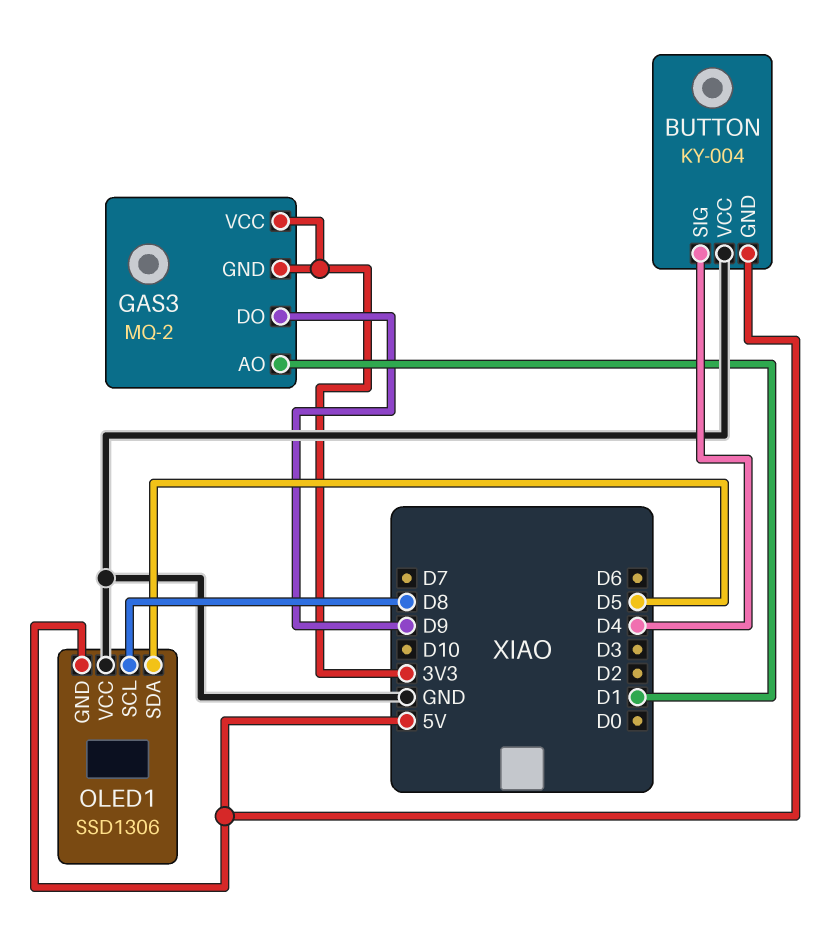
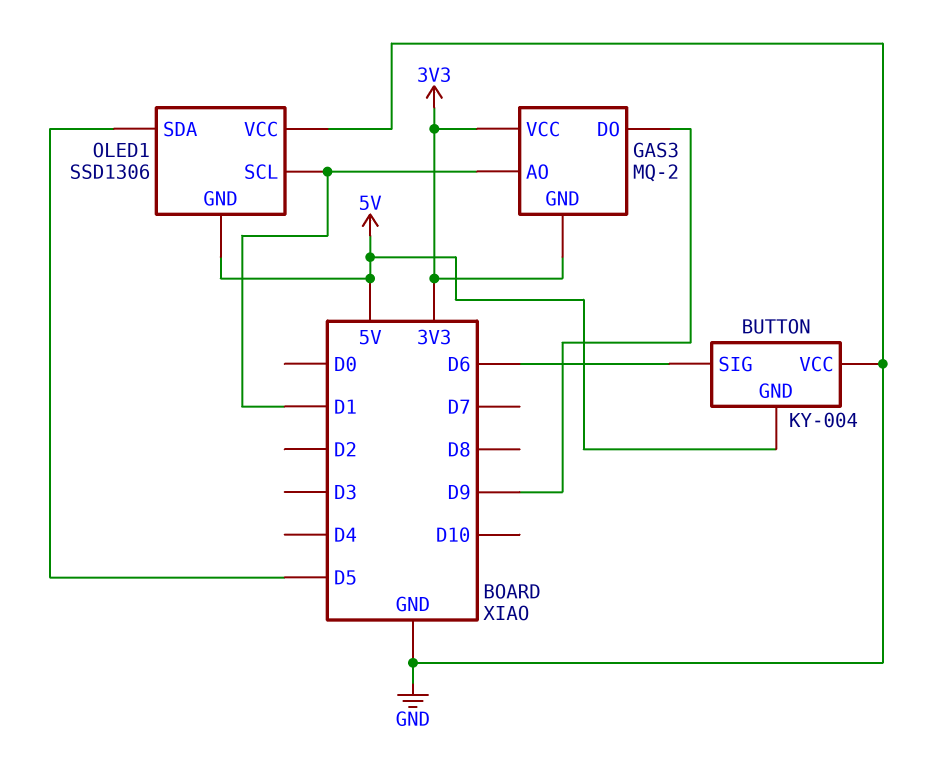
BUTTON pin SIG: D4 -> D6
OLED1 pin SCL: D8 -> D1

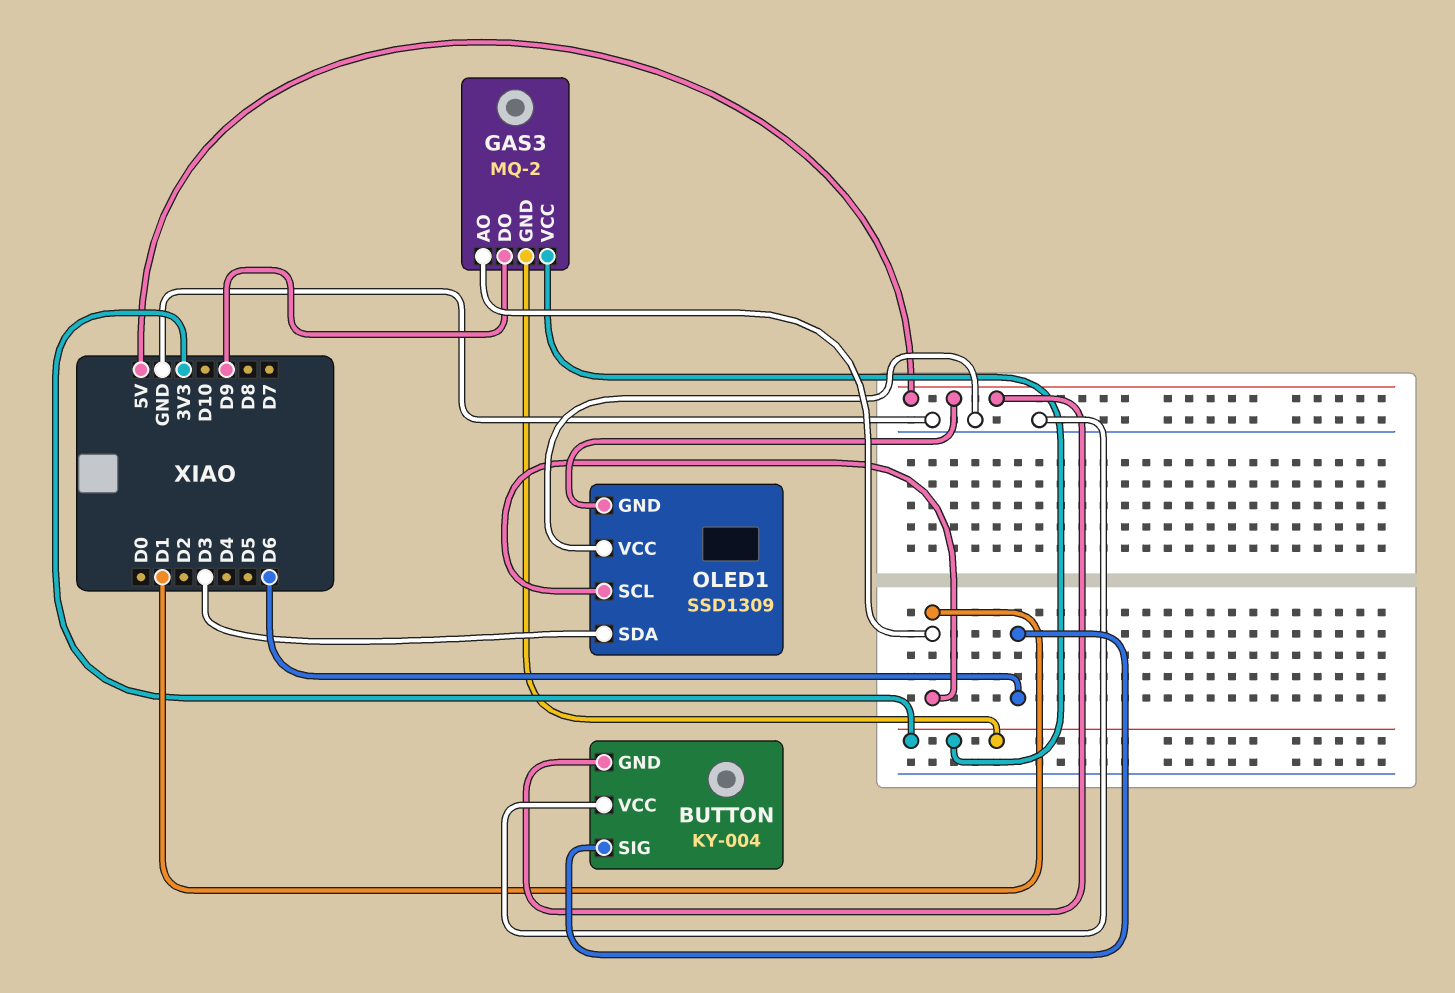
OLED1: SSD1306 -> SSD1309
OLED1 pin SDA: D5 -> D3

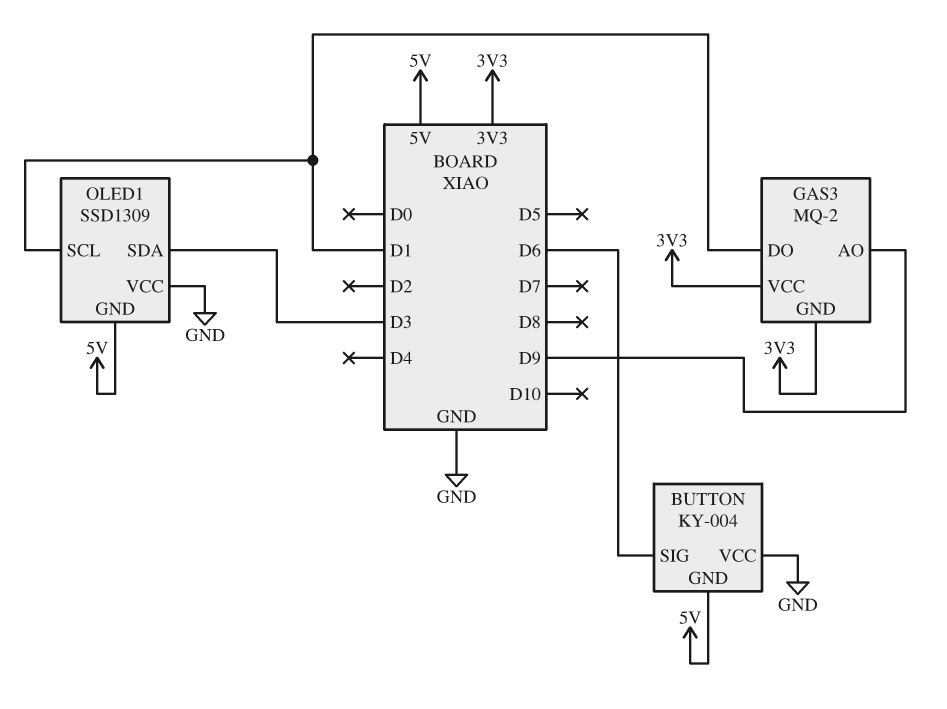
GAS3 pin AO: D1 -> D9
GAS3 pin DO: D9 -> D1

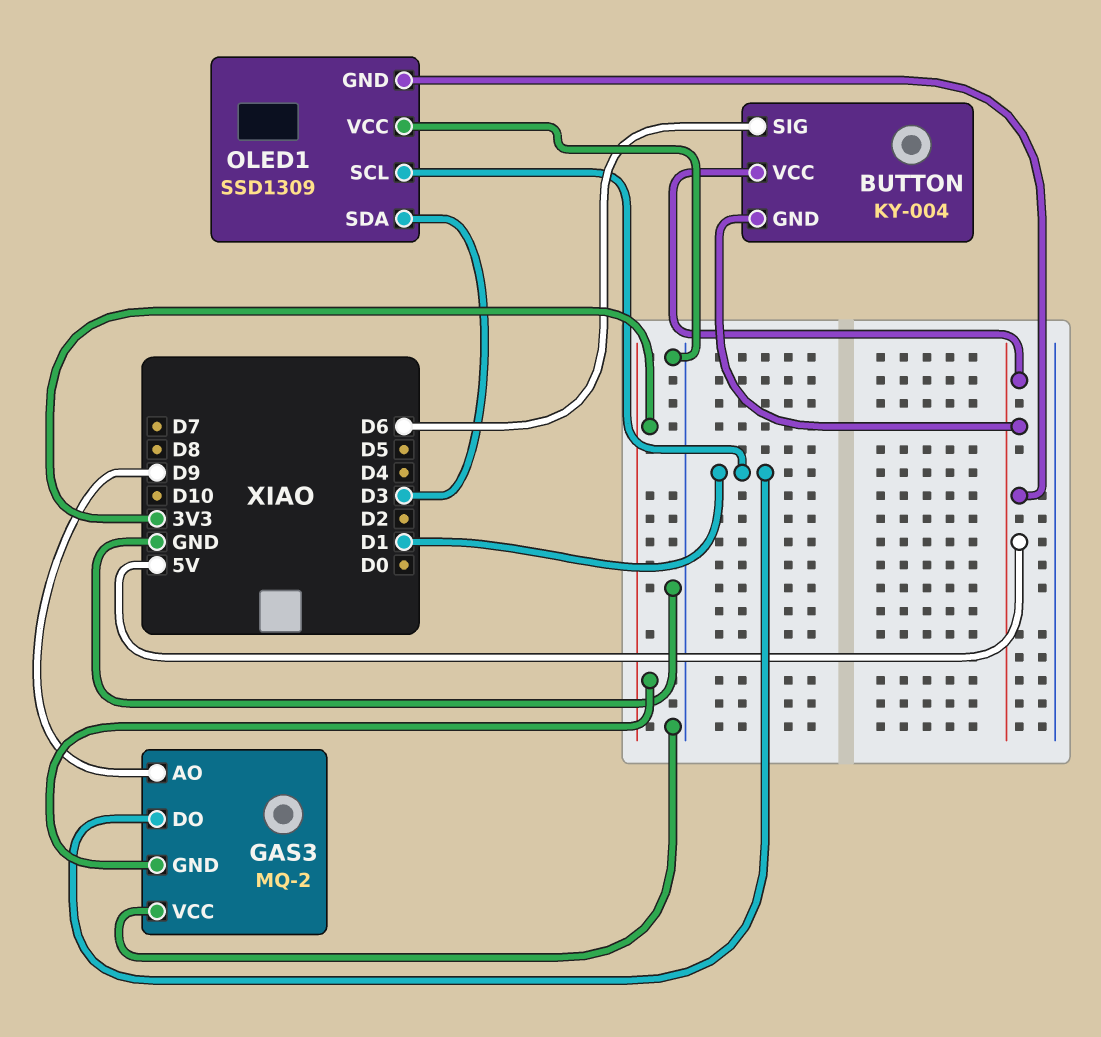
BUTTON pin VCC: GND -> 5V
GAS3 pin VCC: 3V3 -> GND

